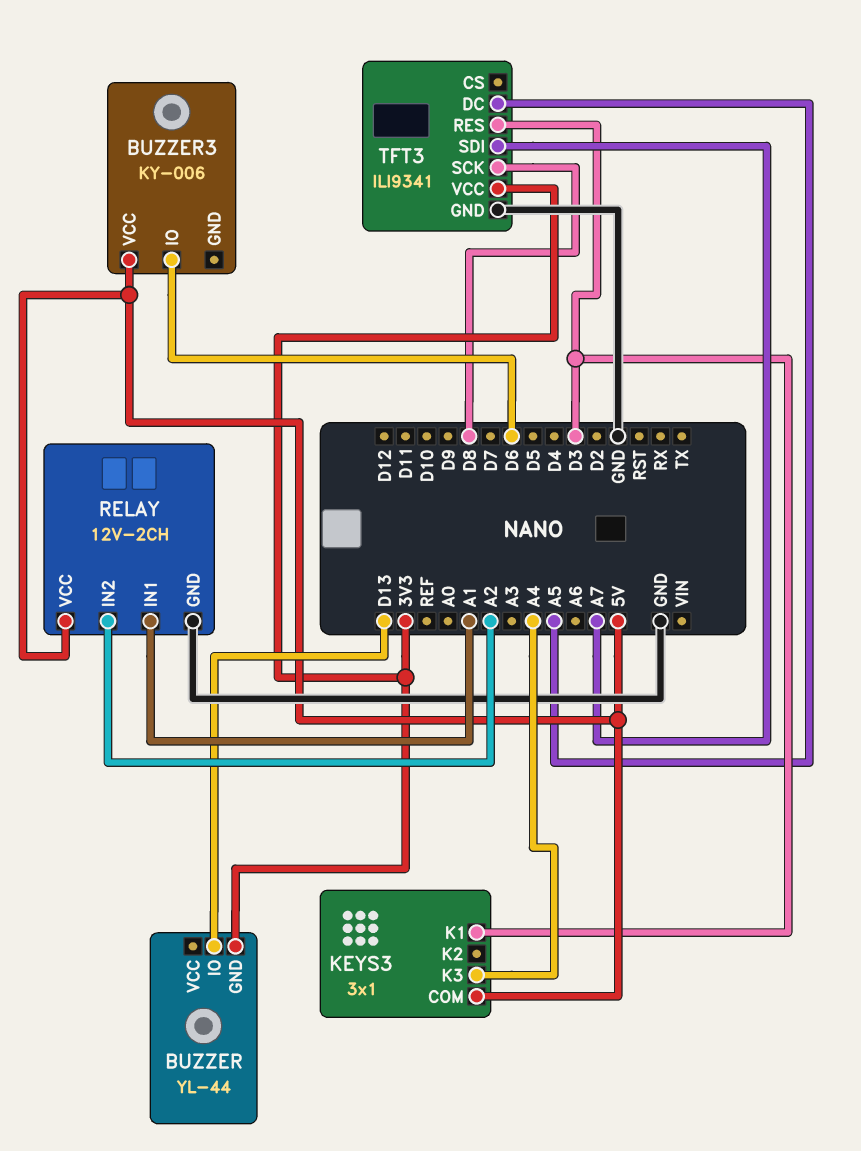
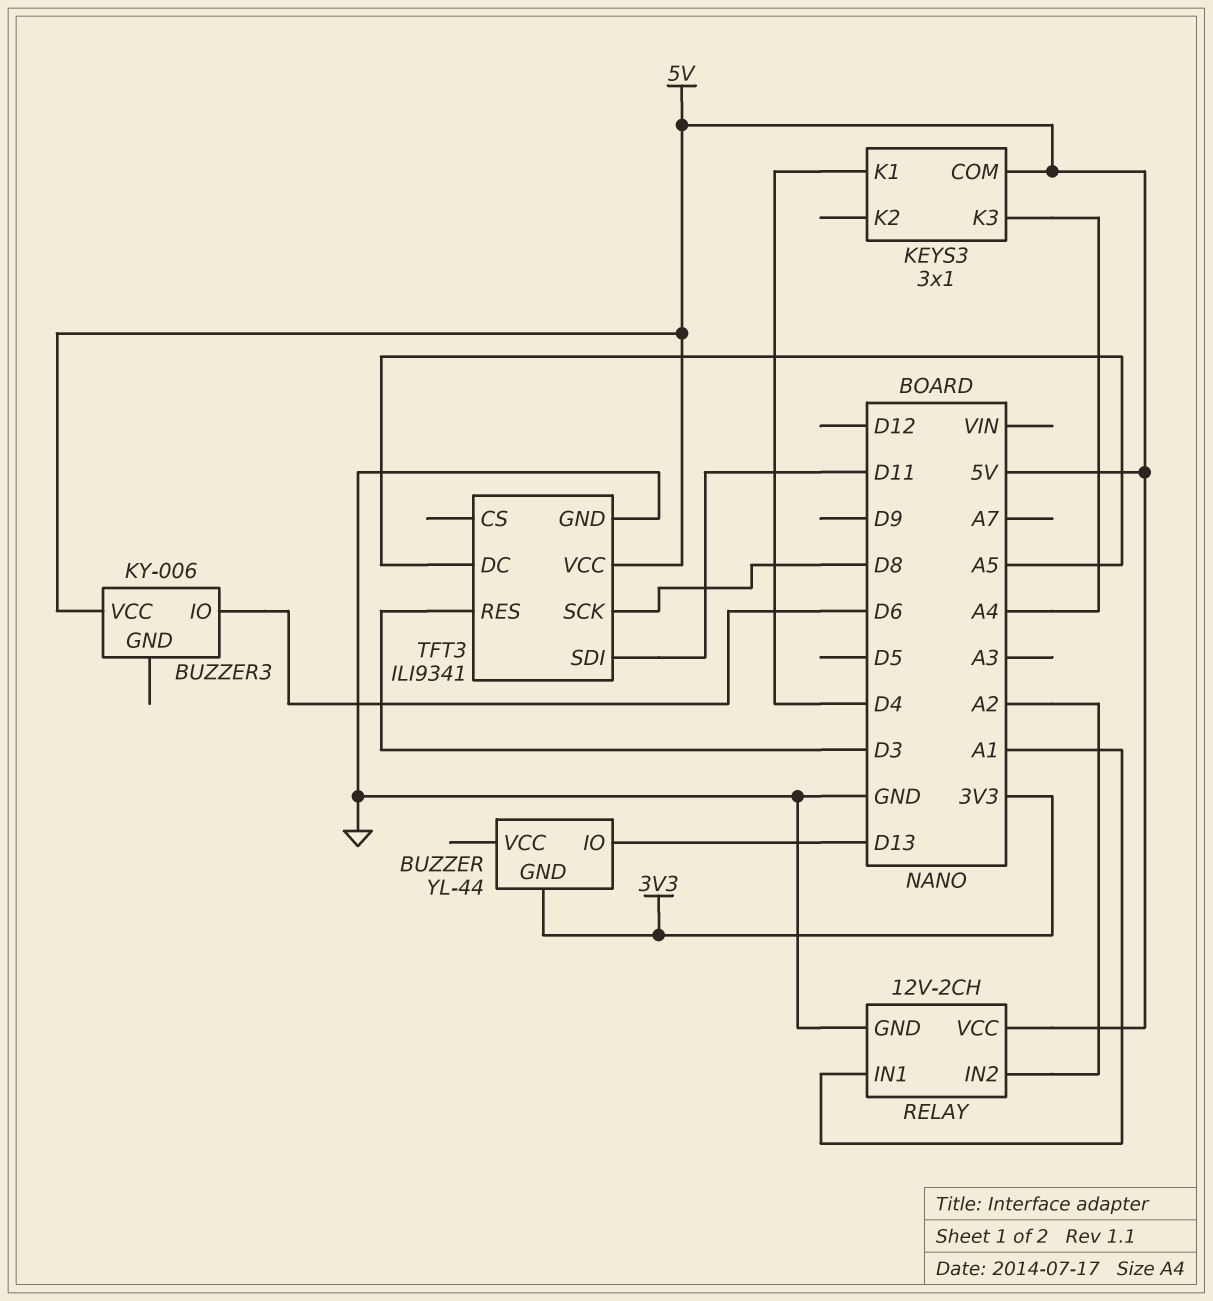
KEYS3 pin K1: D3 -> D4
TFT3 pin SDI: A7 -> D11
TFT3 pin VCC: 3V3 -> 5V

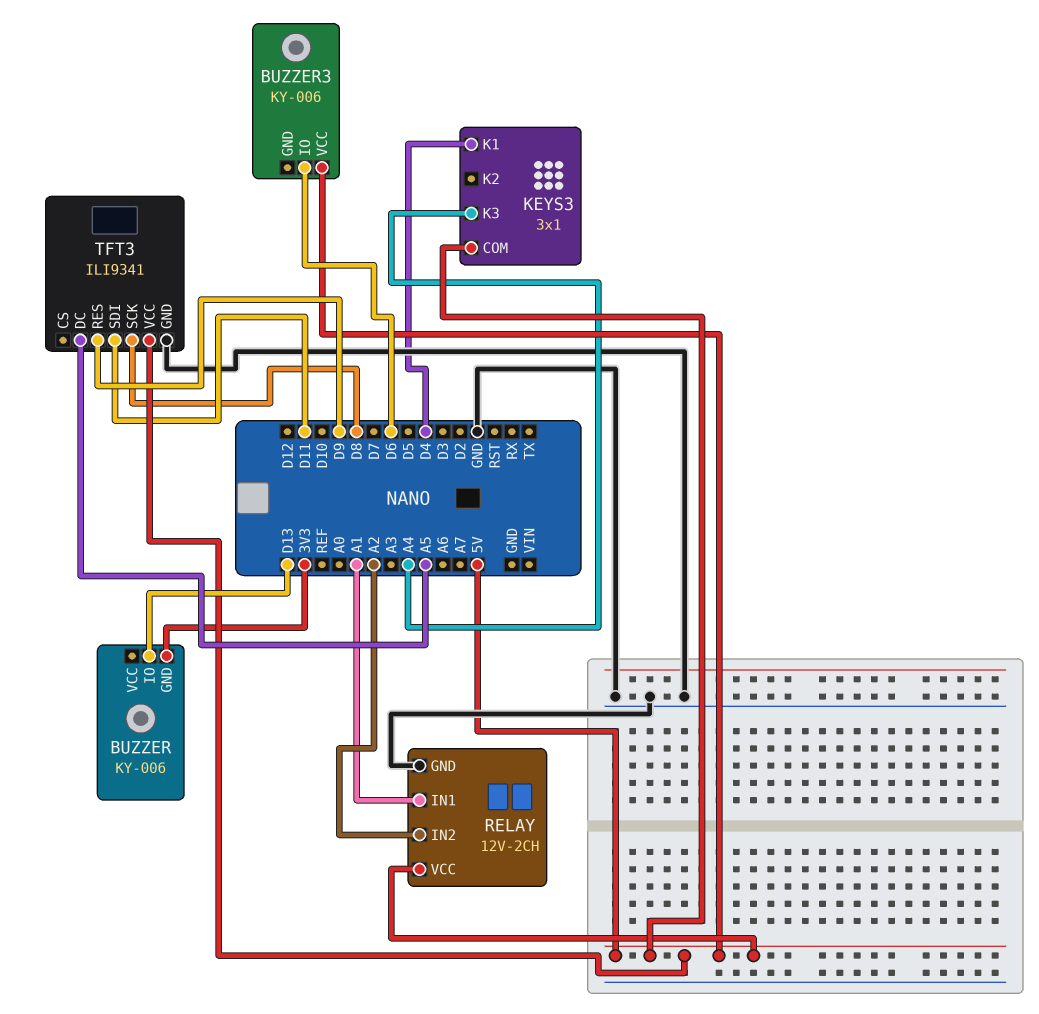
BUZZER: YL-44 -> KY-006
TFT3 pin RES: D3 -> D9

